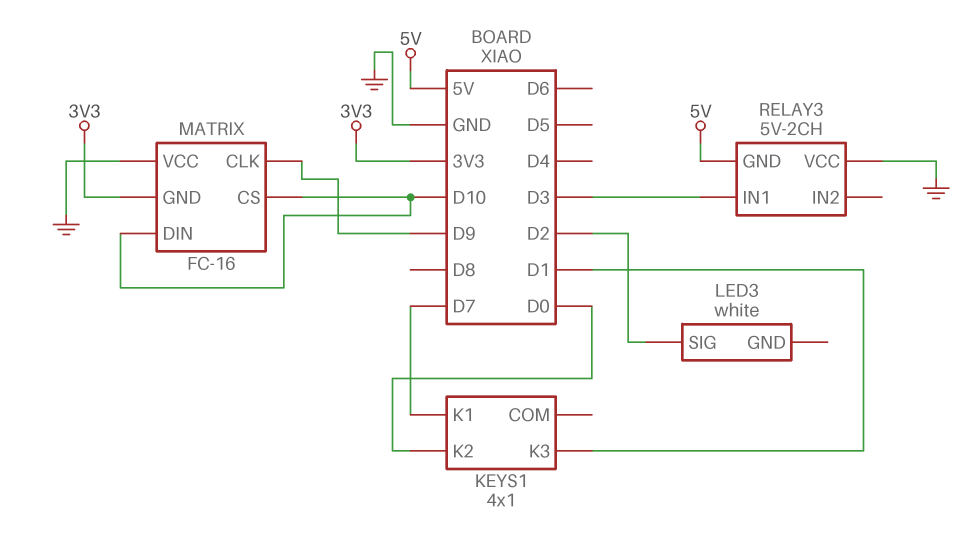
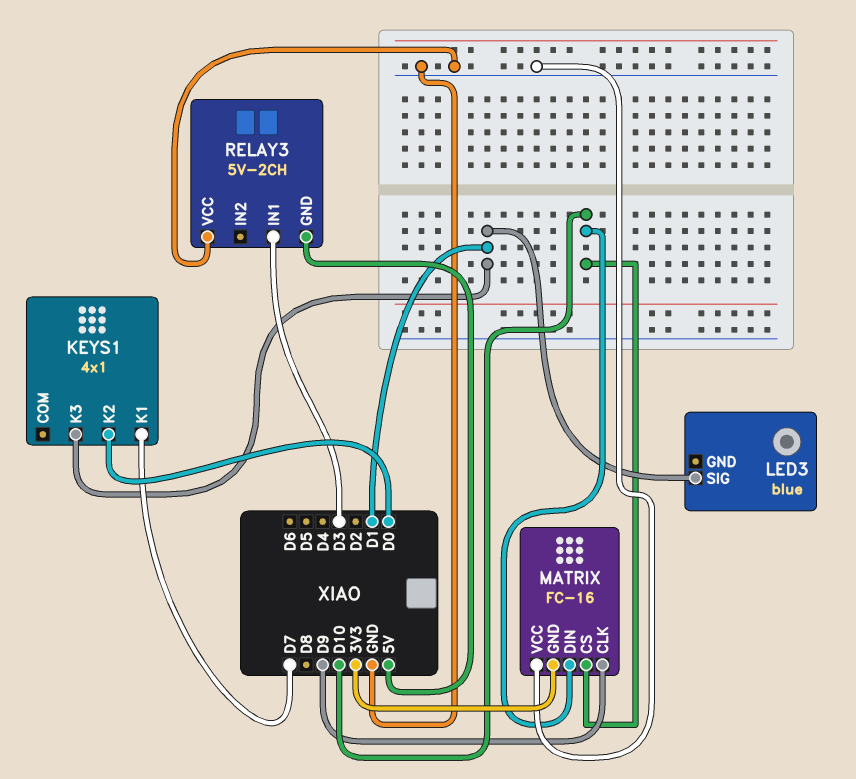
LED3: white -> blue
LED3 pin SIG: D2 -> D1

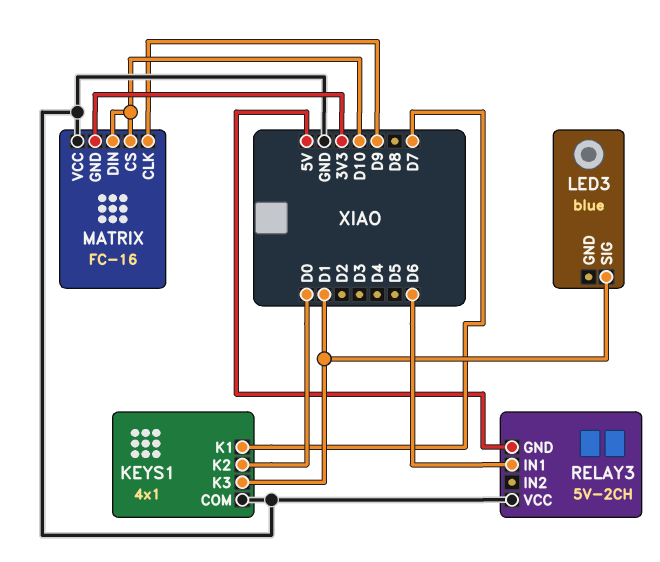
KEYS1 pin COM: none -> GND
RELAY3 pin IN1: D3 -> D6

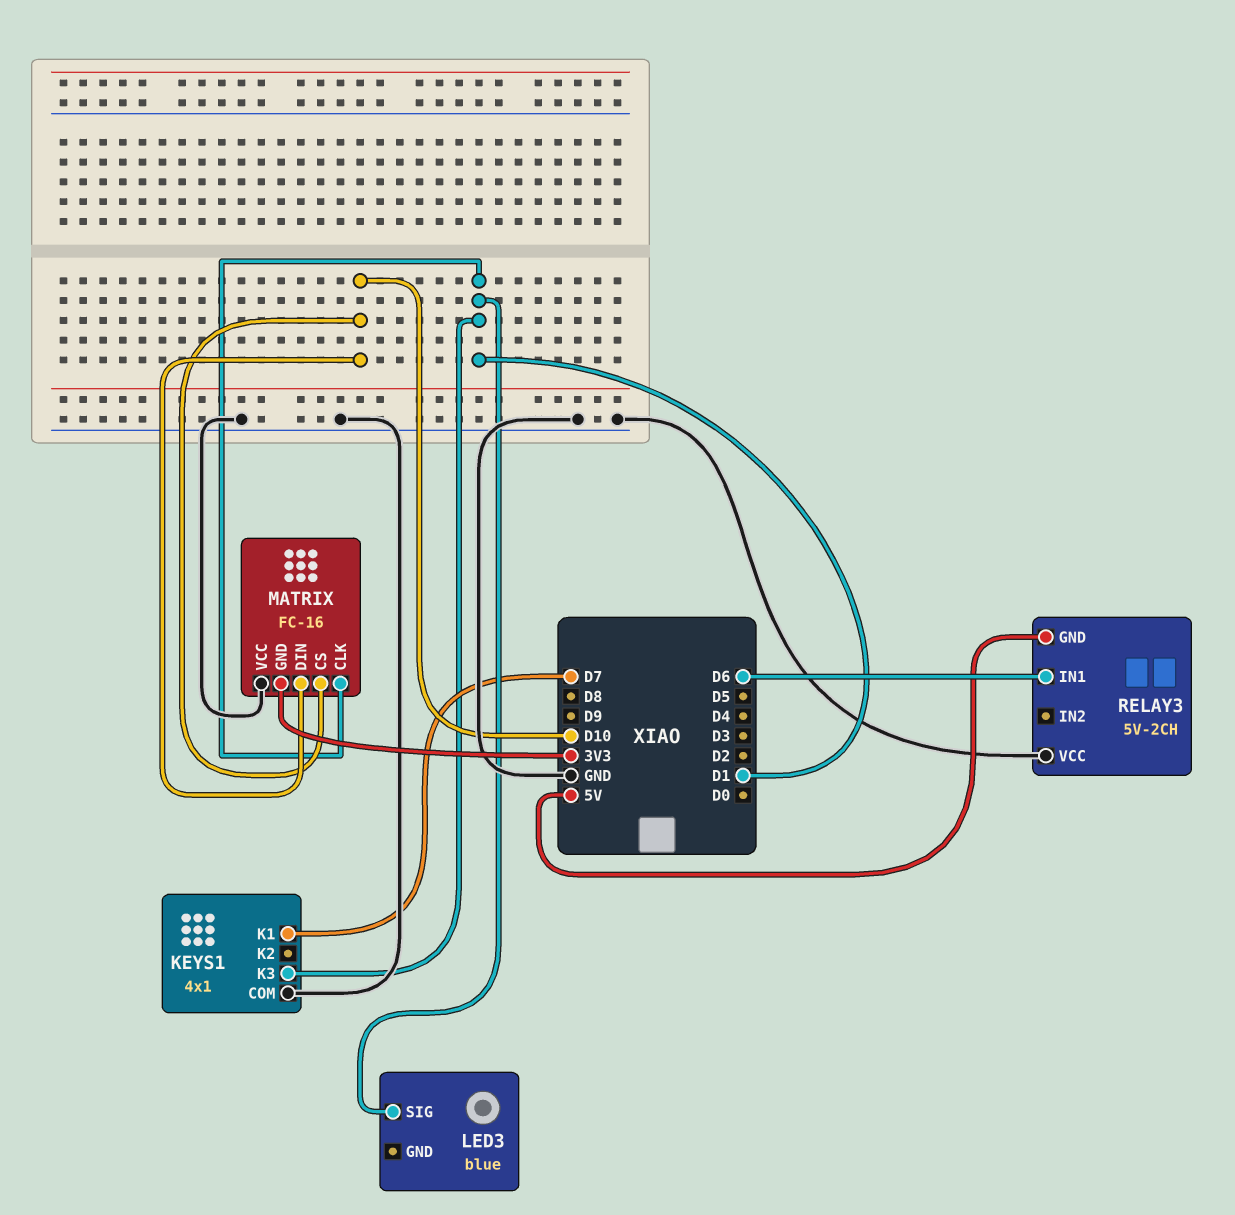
KEYS1 pin K2: D0 -> none
MATRIX pin CLK: D9 -> D1

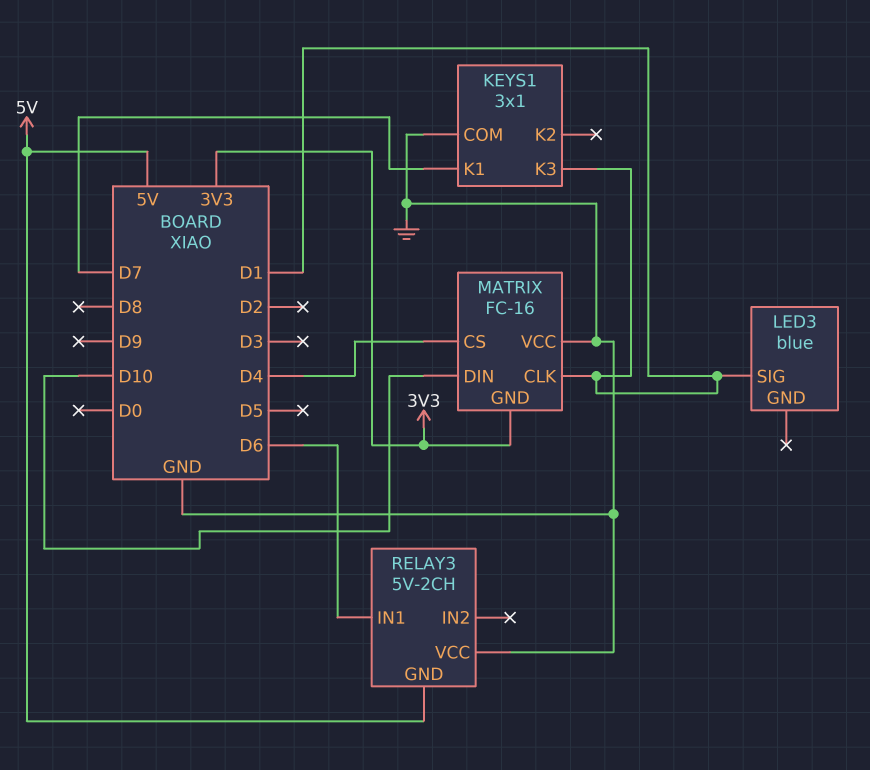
KEYS1: 4x1 -> 3x1
MATRIX pin CS: D10 -> D4

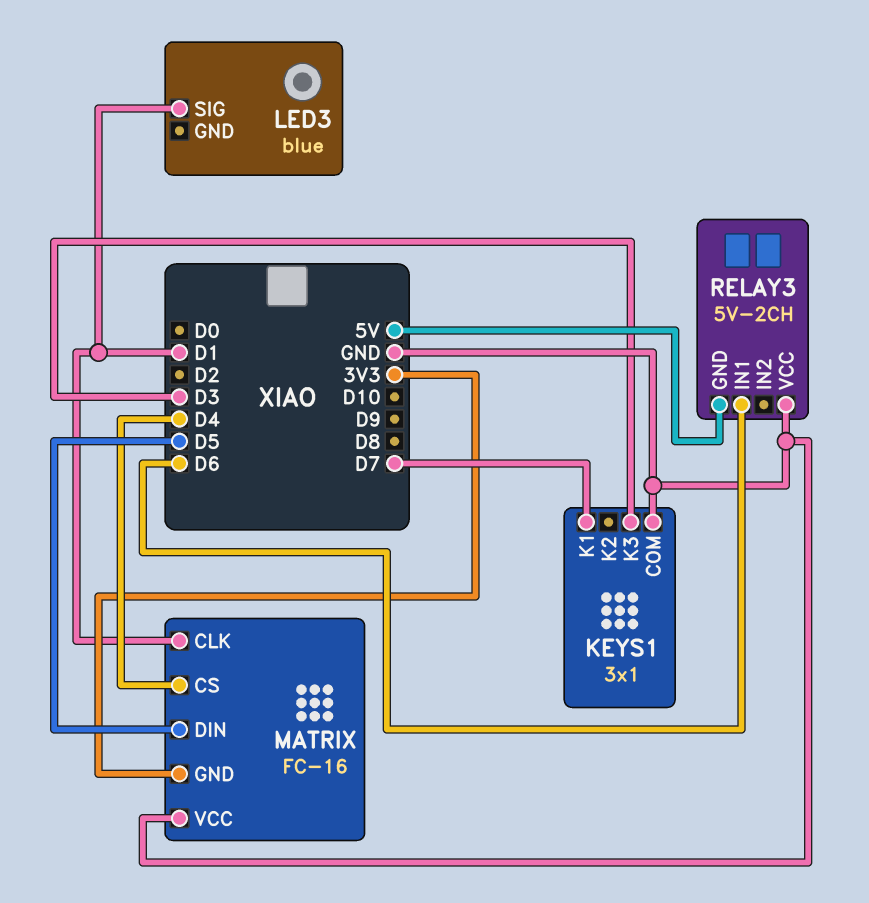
KEYS1 pin K3: D1 -> D3
MATRIX pin DIN: D10 -> D5

